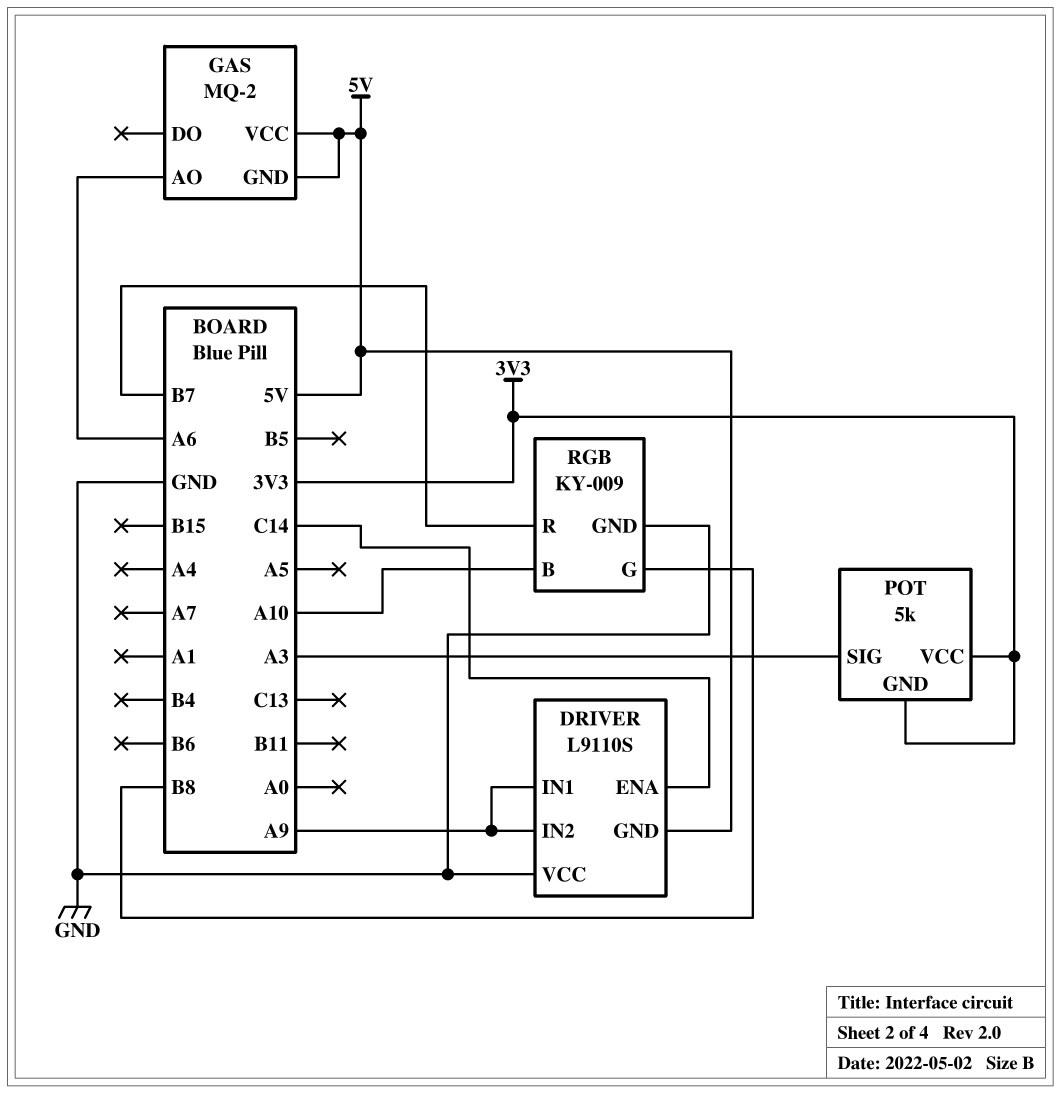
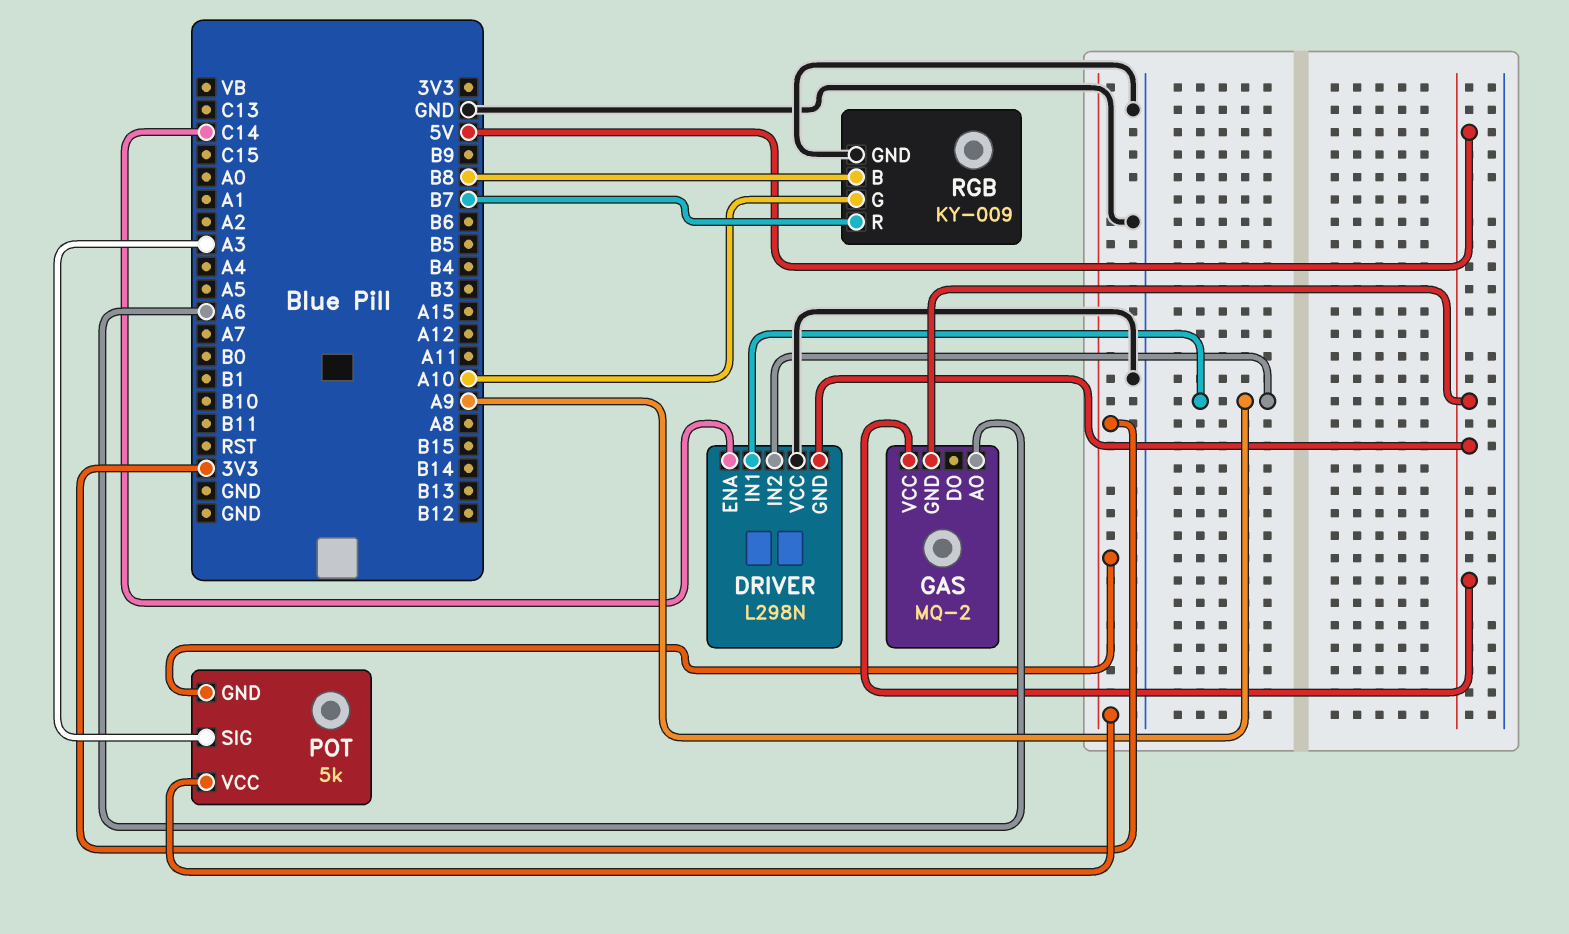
DRIVER: L9110S -> L298N
RGB pin B: A10 -> B8
RGB pin G: B8 -> A10

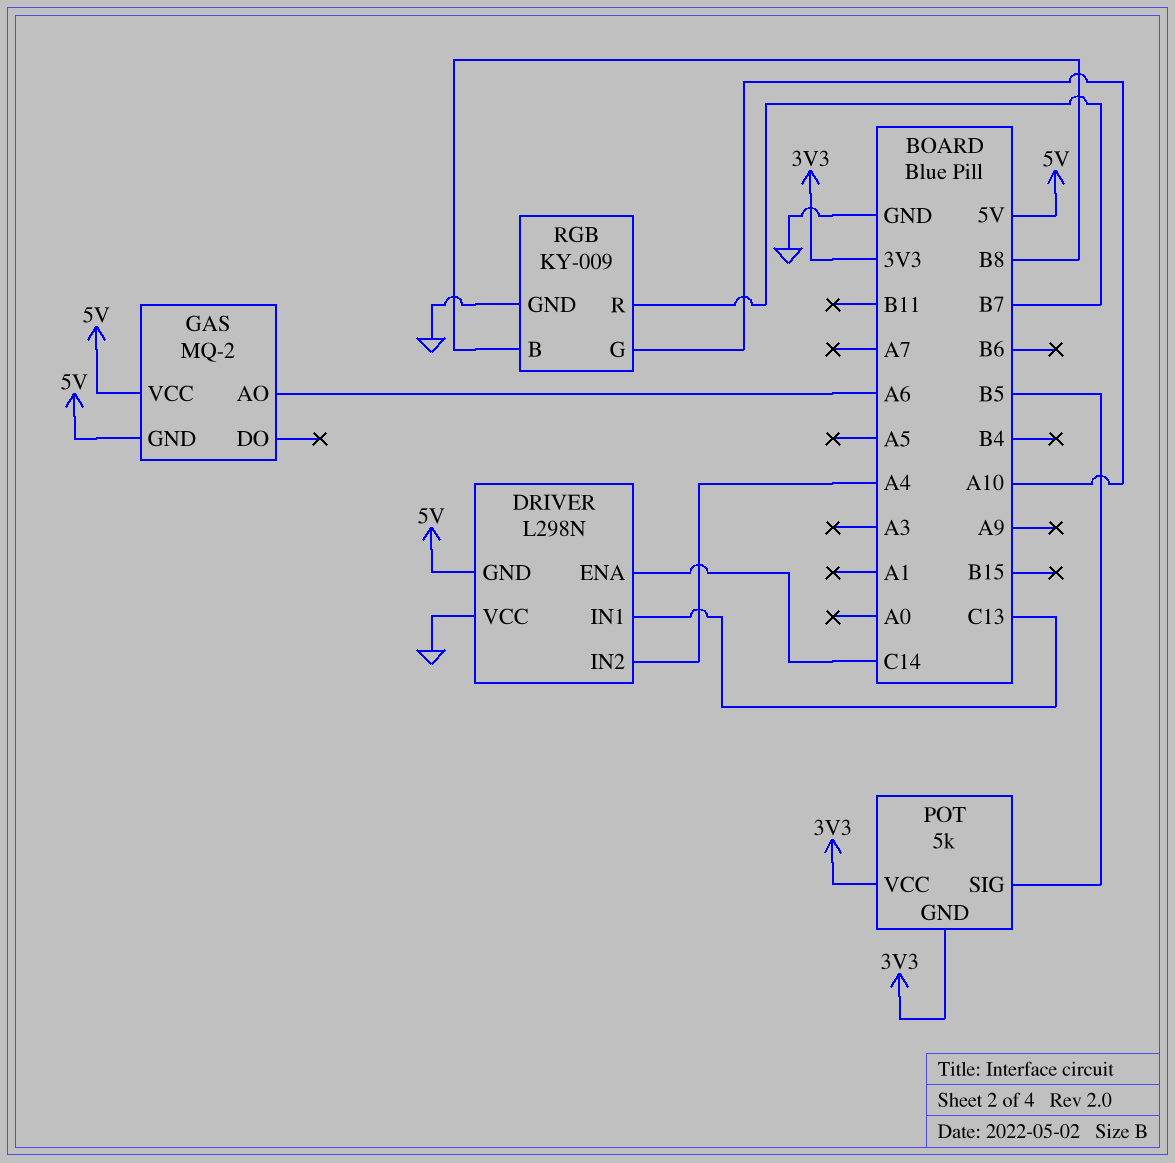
DRIVER pin IN1: A9 -> C13
DRIVER pin IN2: A9 -> A4
POT pin SIG: A3 -> B5

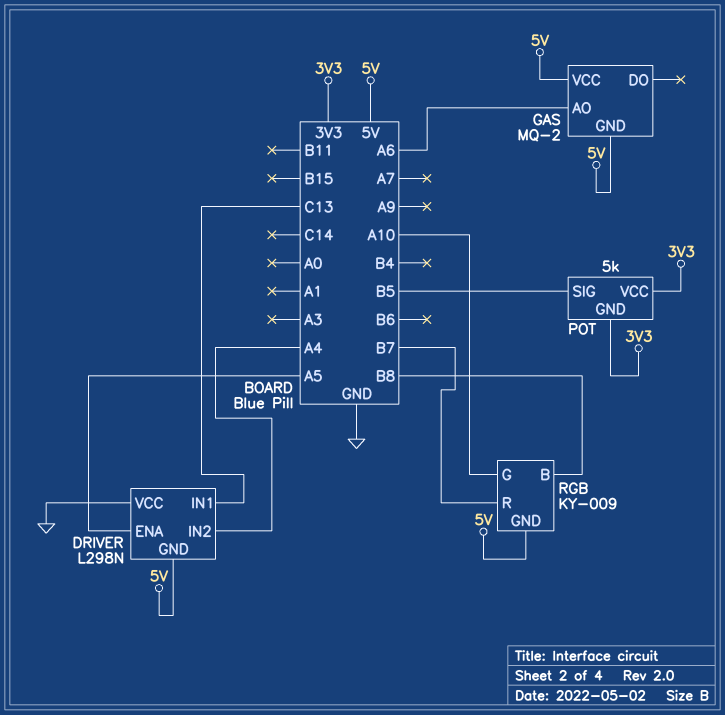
DRIVER pin ENA: C14 -> A5
RGB pin GND: GND -> 5V

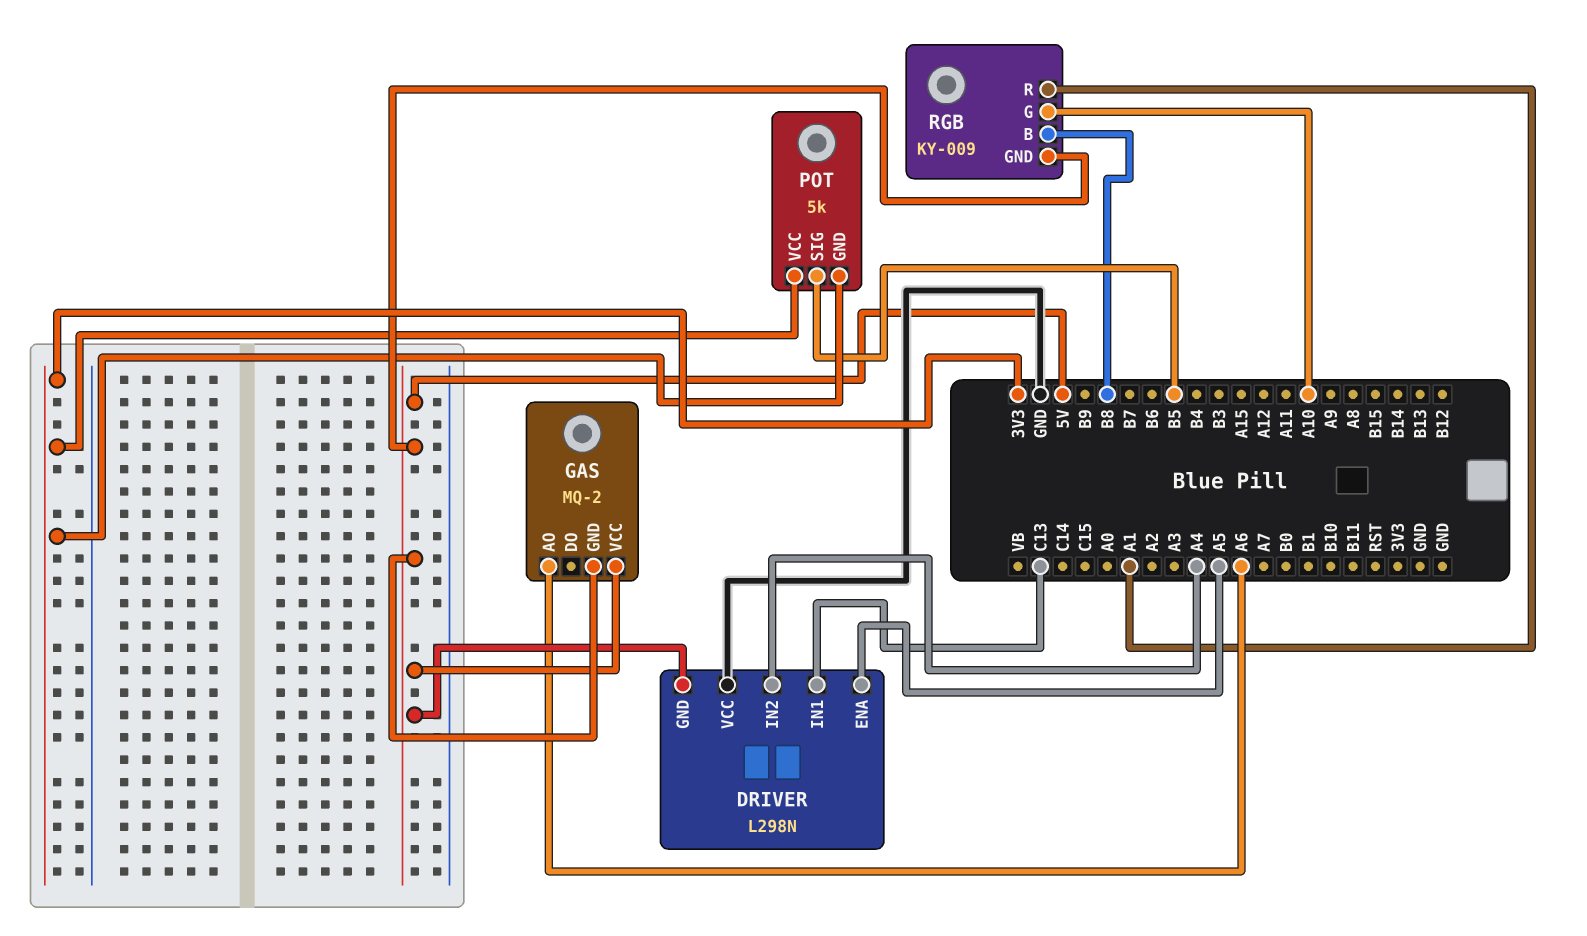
RGB pin R: B7 -> A1

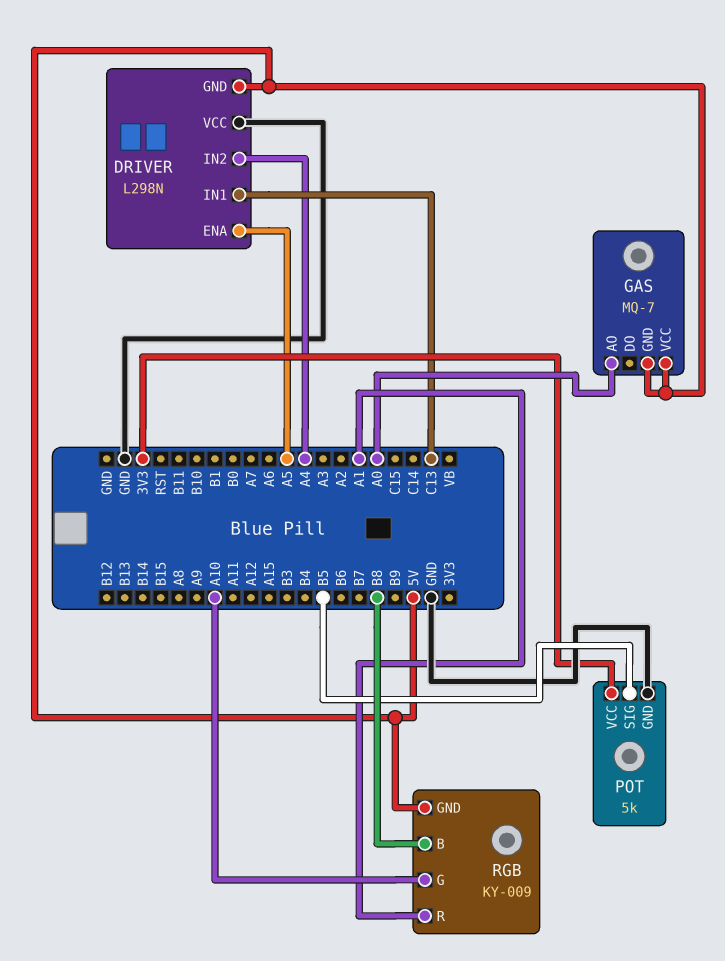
GAS: MQ-2 -> MQ-7
GAS pin AO: A6 -> A0
POT pin GND: 3V3 -> GND

